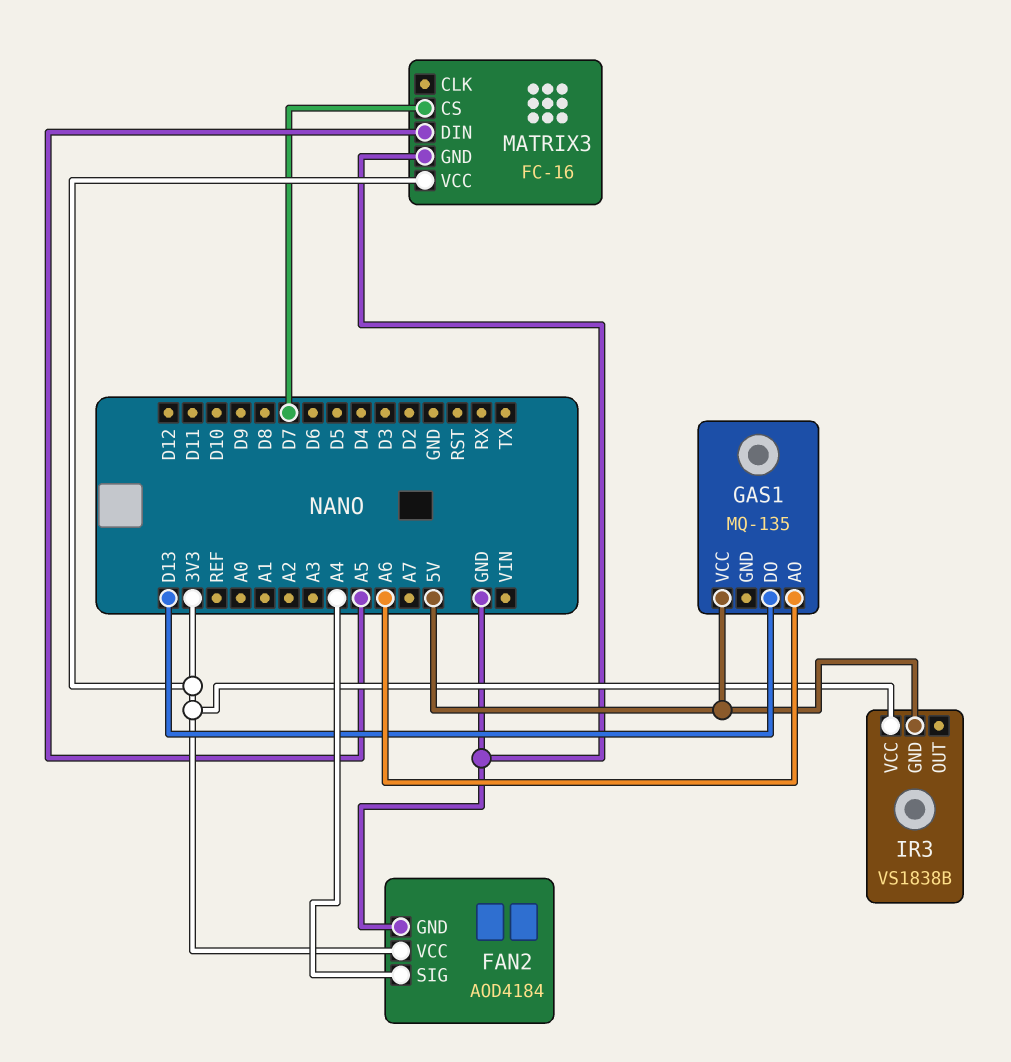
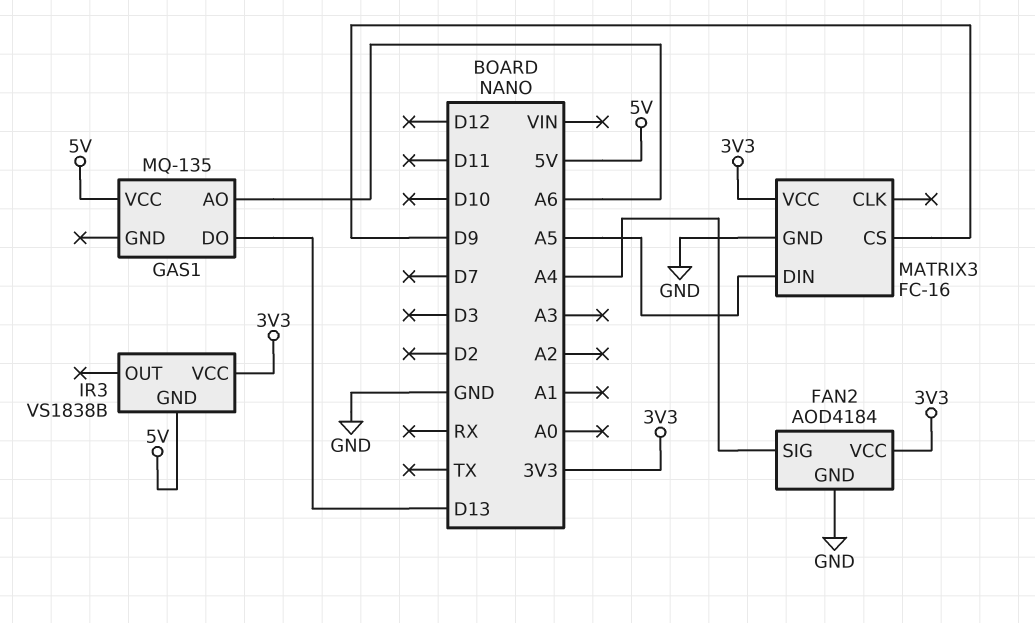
MATRIX3 pin CS: D7 -> D9

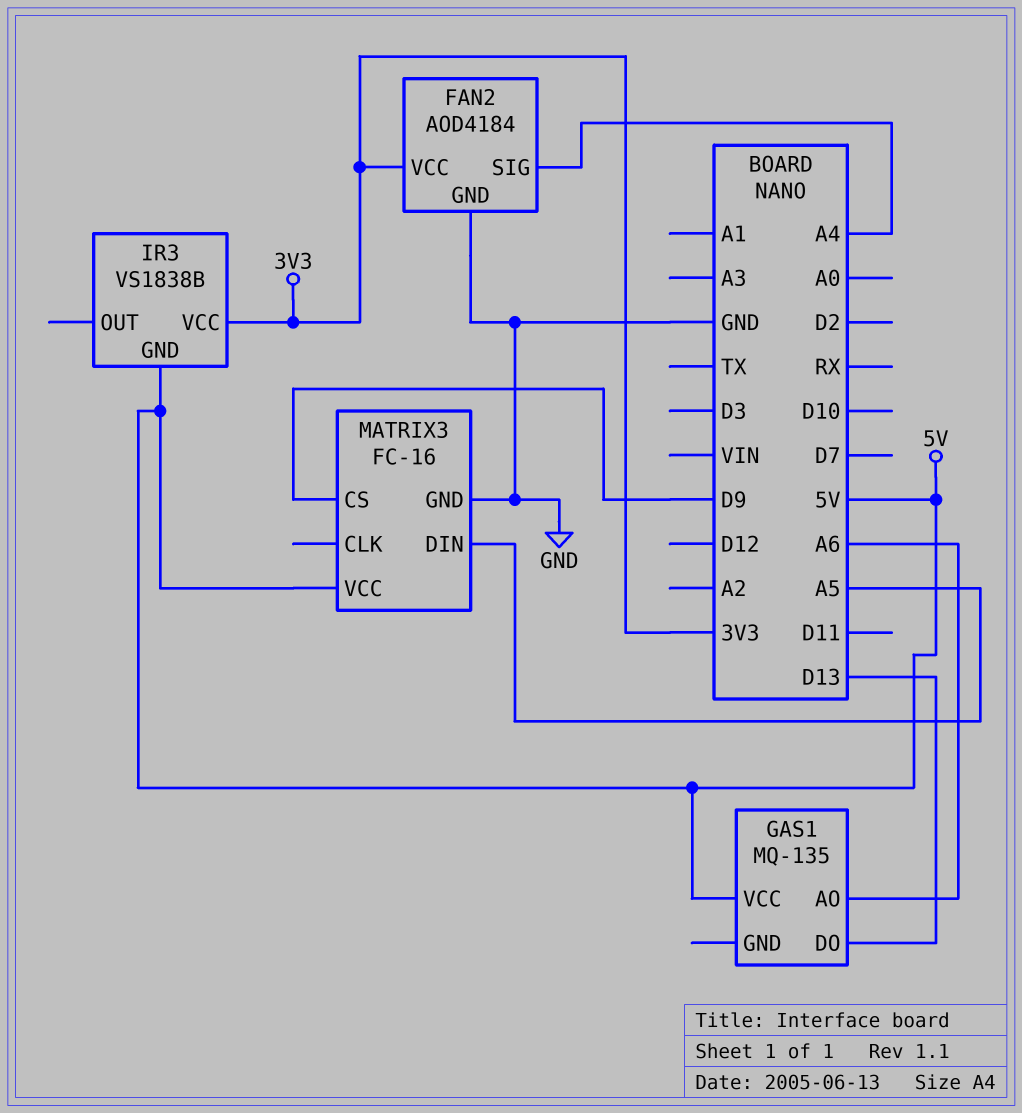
MATRIX3 pin VCC: 3V3 -> 5V

